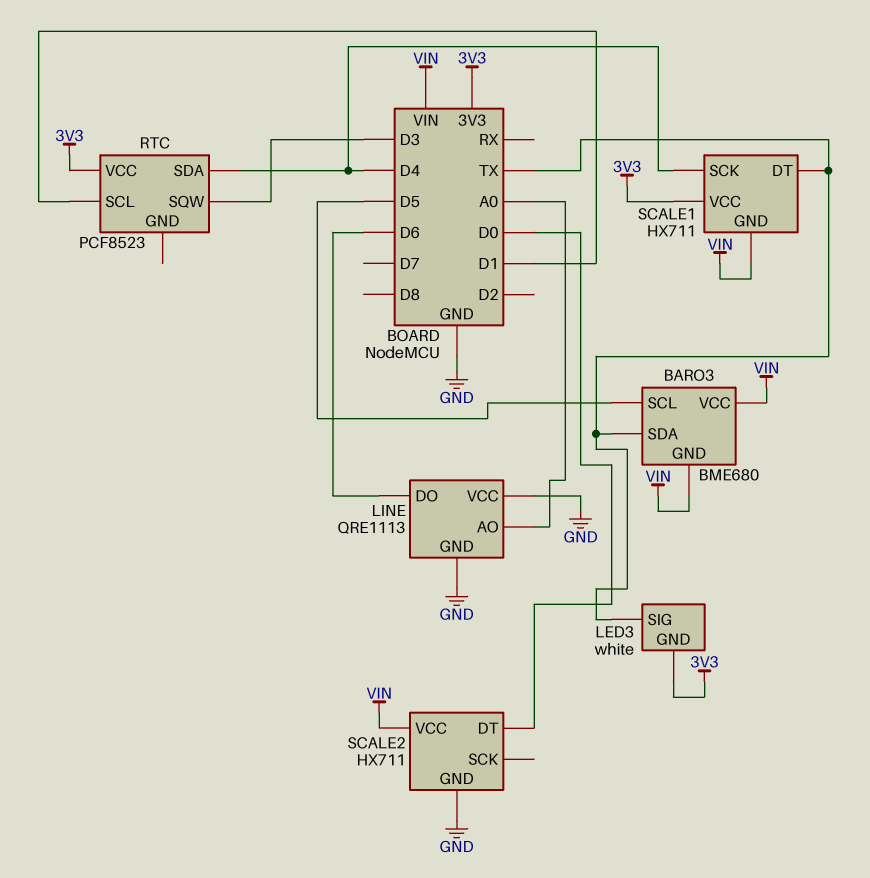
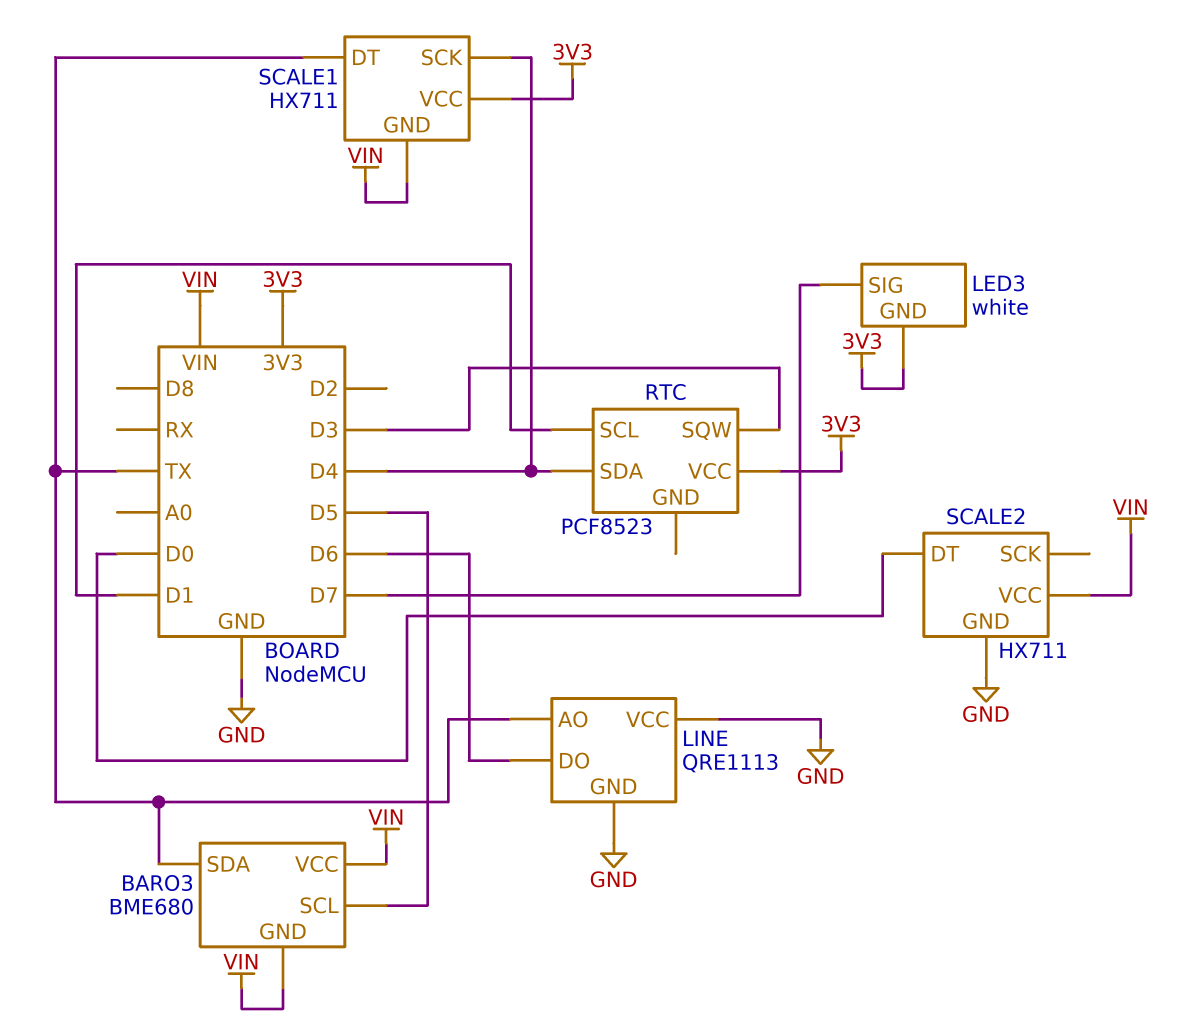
LED3 pin SIG: TX -> D7
LINE pin AO: A0 -> TX

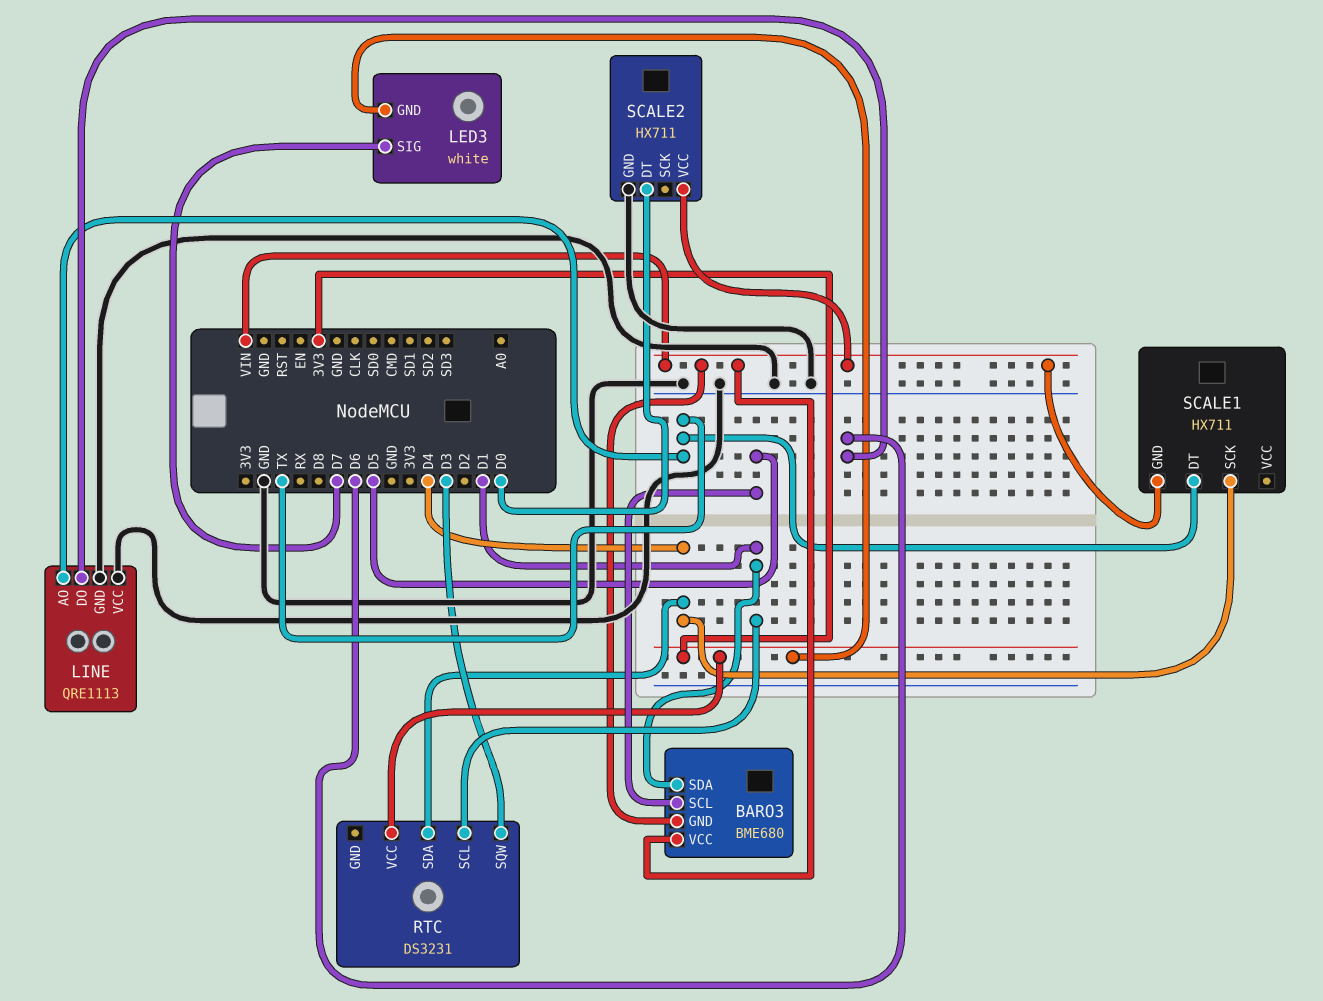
BARO3 pin SDA: TX -> D1
RTC: PCF8523 -> DS3231
SCALE1 pin VCC: 3V3 -> none

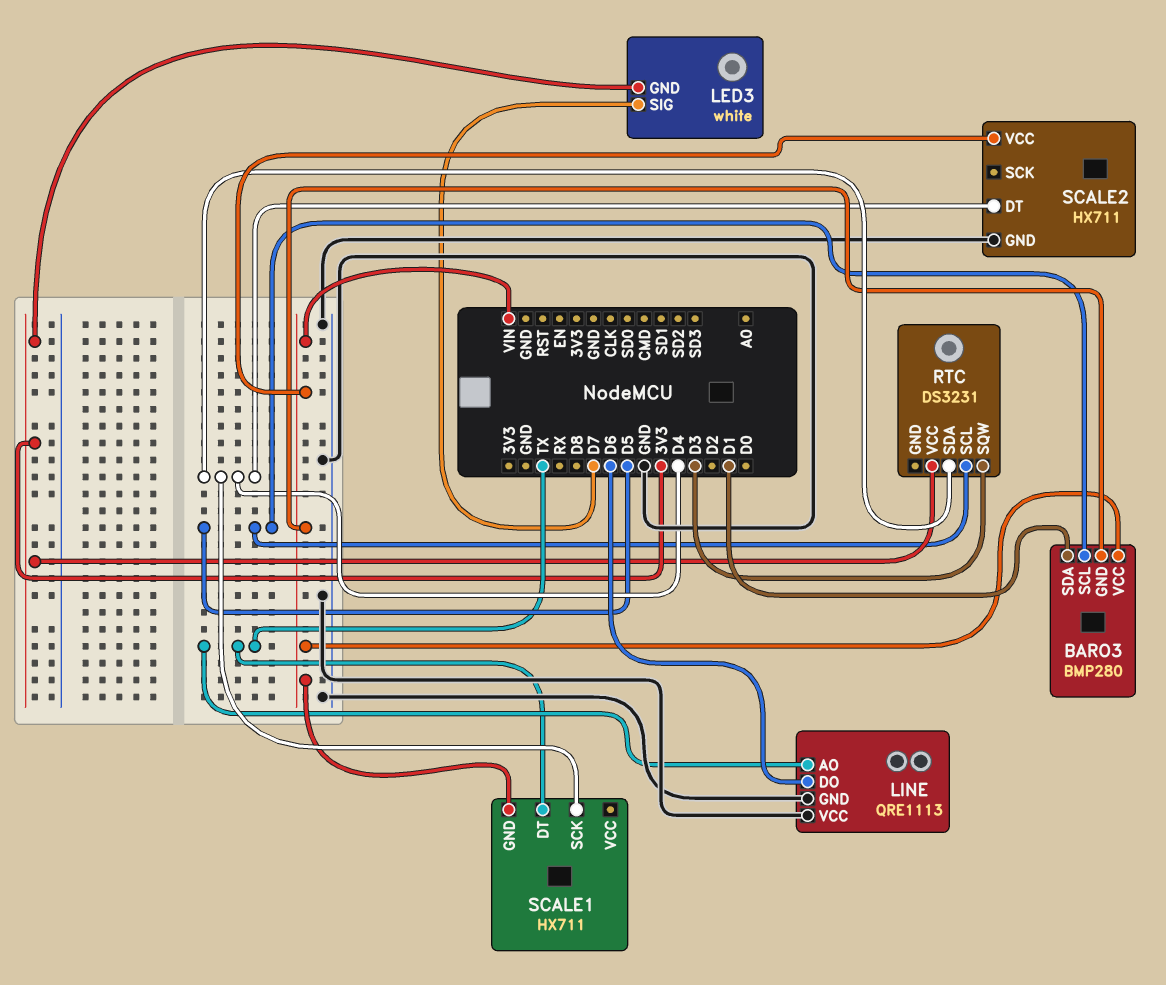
BARO3: BME680 -> BMP280
RTC pin SCL: D1 -> D5
SCALE2 pin DT: D0 -> D4

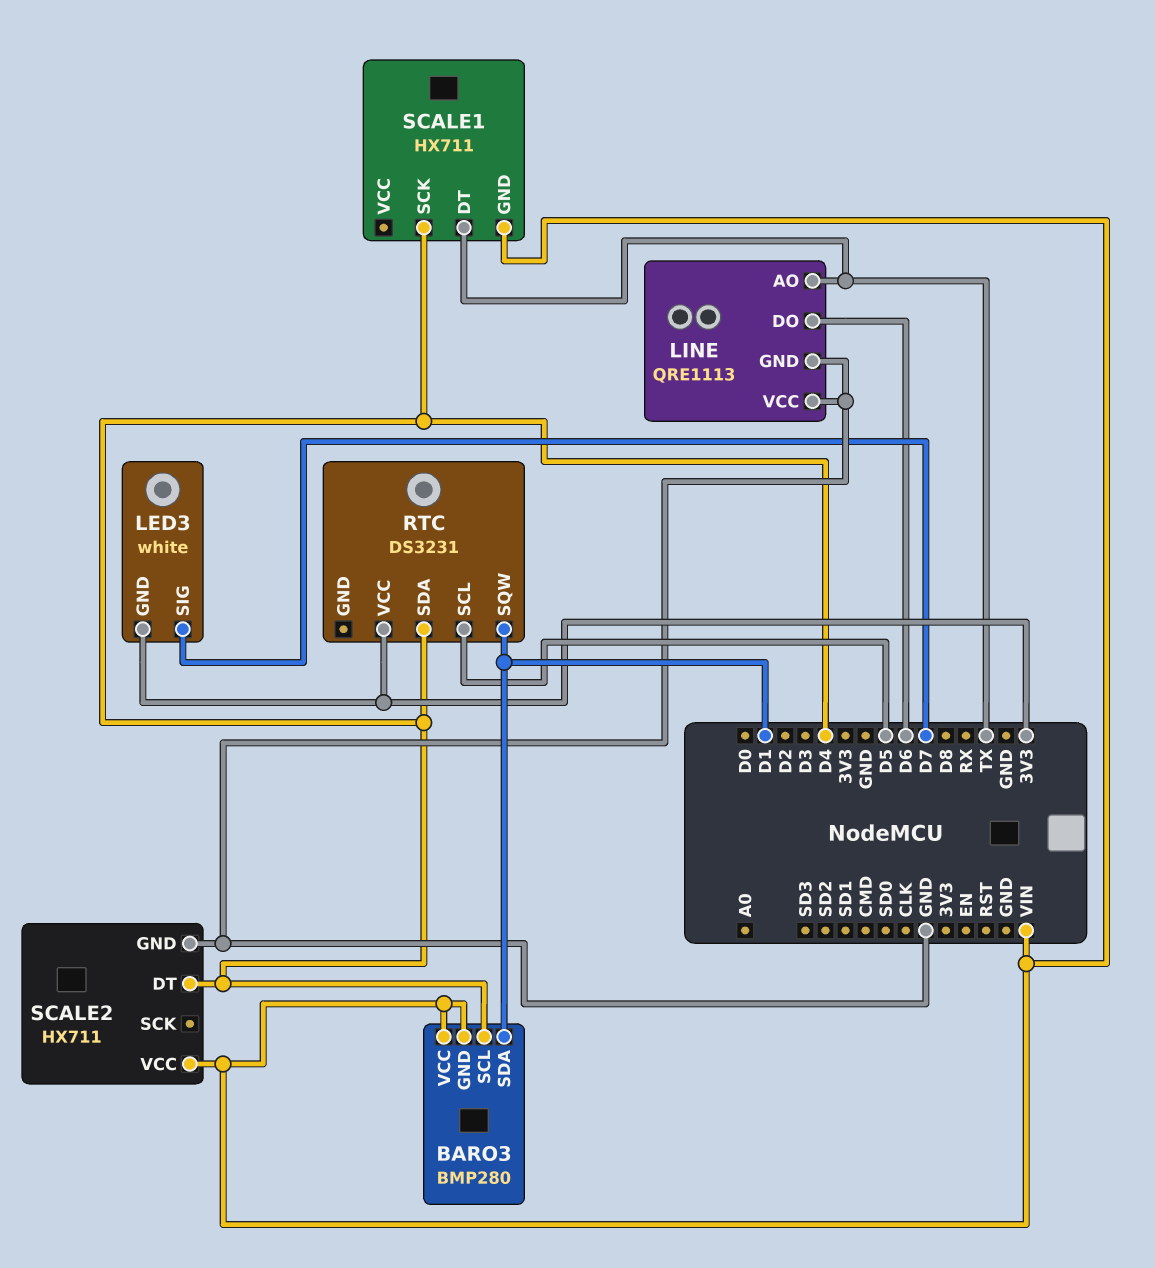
BARO3 pin SCL: D5 -> D4
RTC pin SQW: D3 -> D1

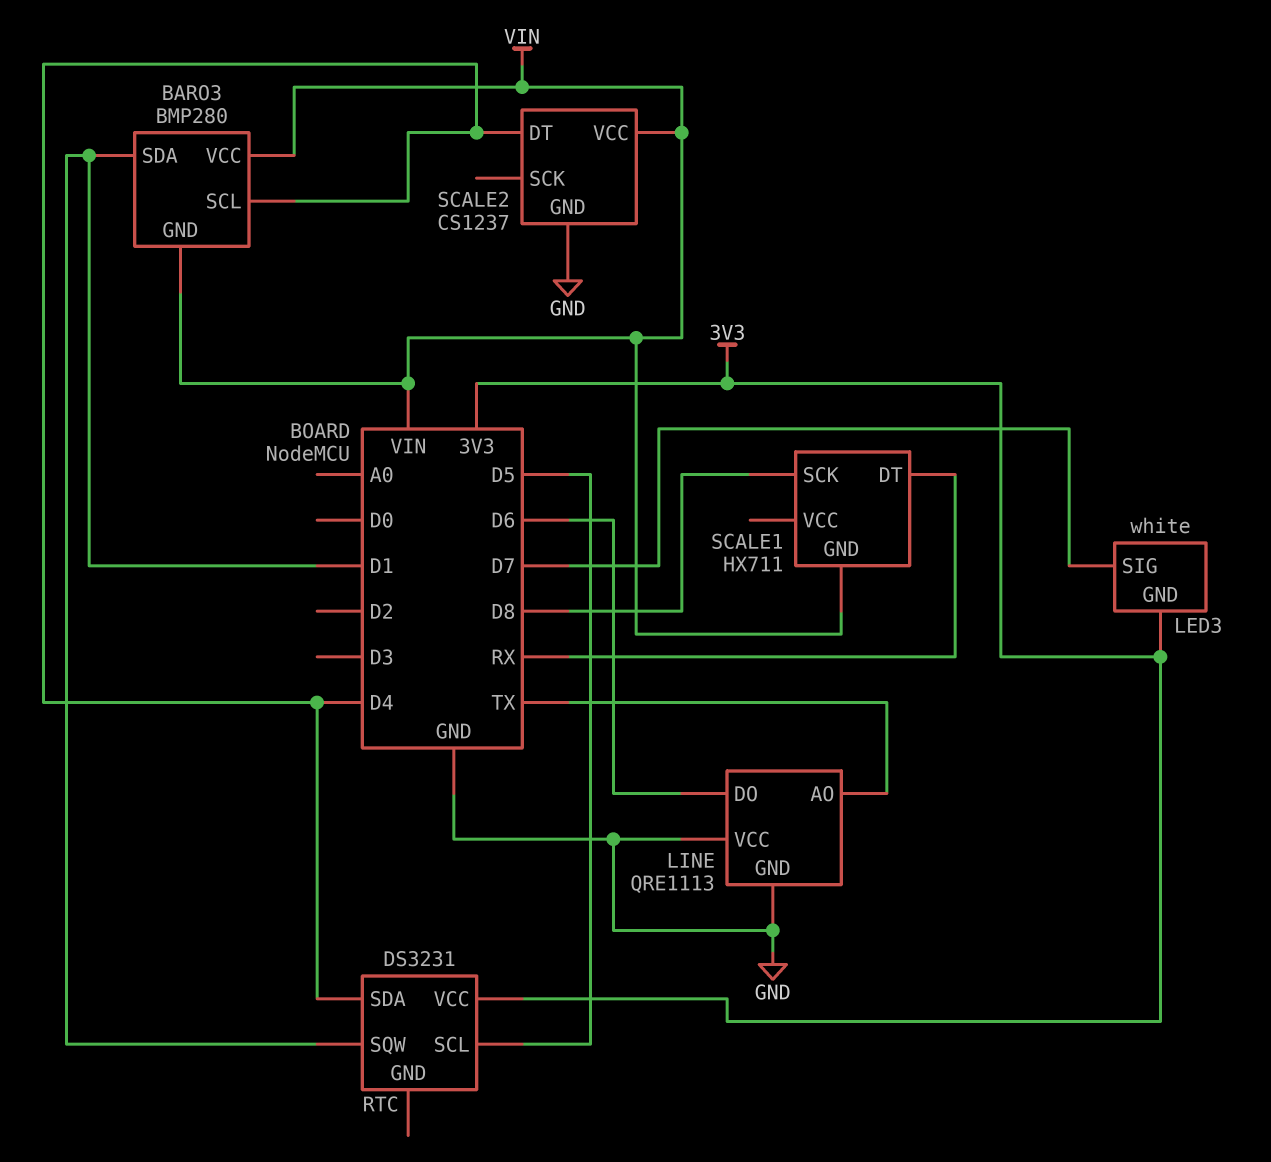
SCALE1 pin DT: TX -> RX
SCALE1 pin SCK: D4 -> D8
SCALE2: HX711 -> CS1237

